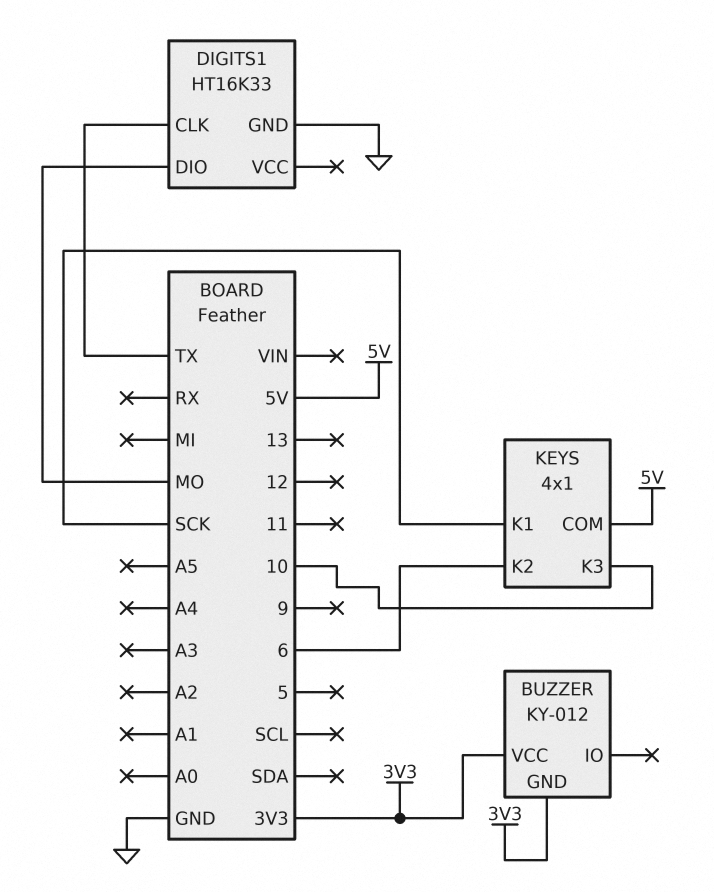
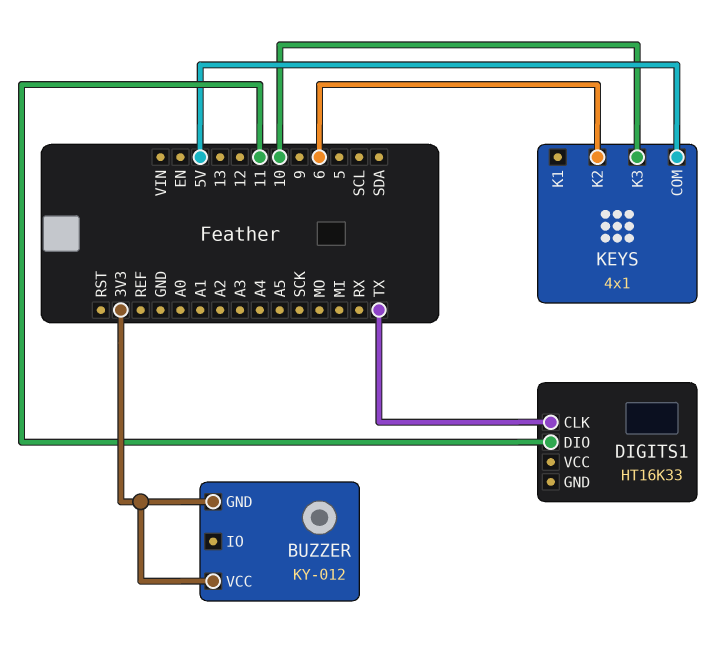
DIGITS1 pin DIO: MO -> 11
DIGITS1 pin GND: GND -> none
KEYS pin K1: SCK -> none

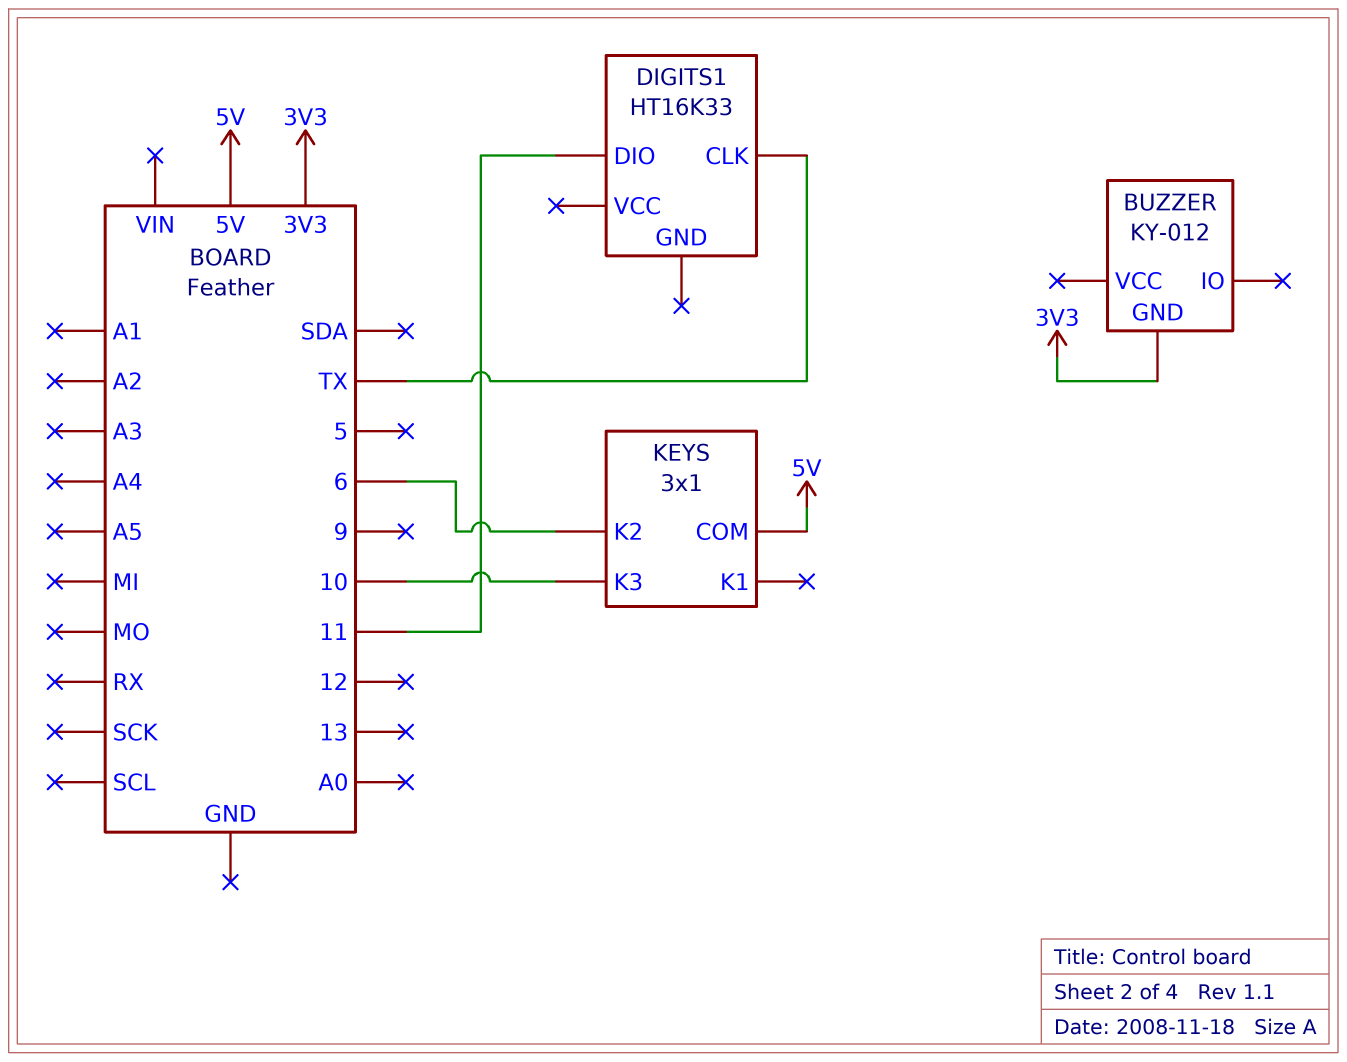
BUZZER pin VCC: 3V3 -> none
KEYS: 4x1 -> 3x1

